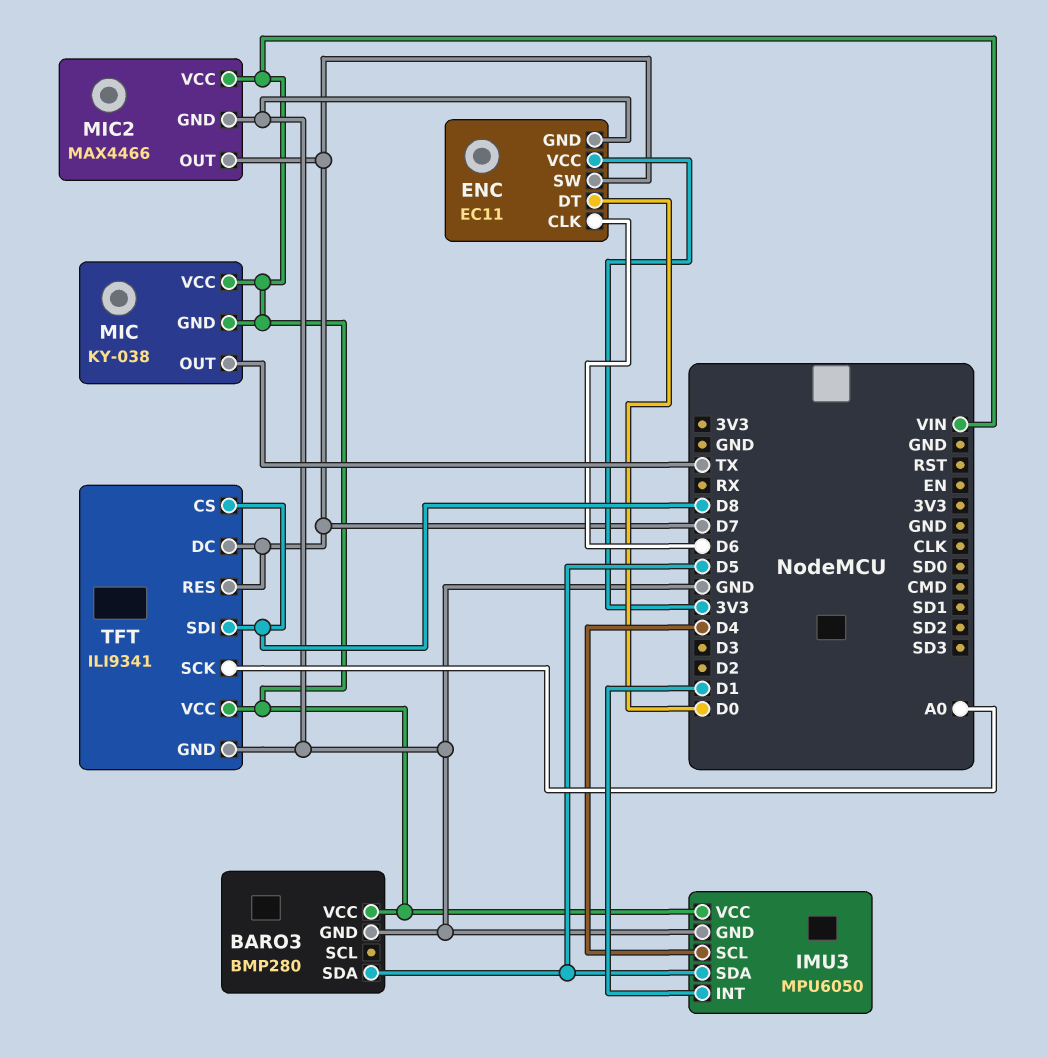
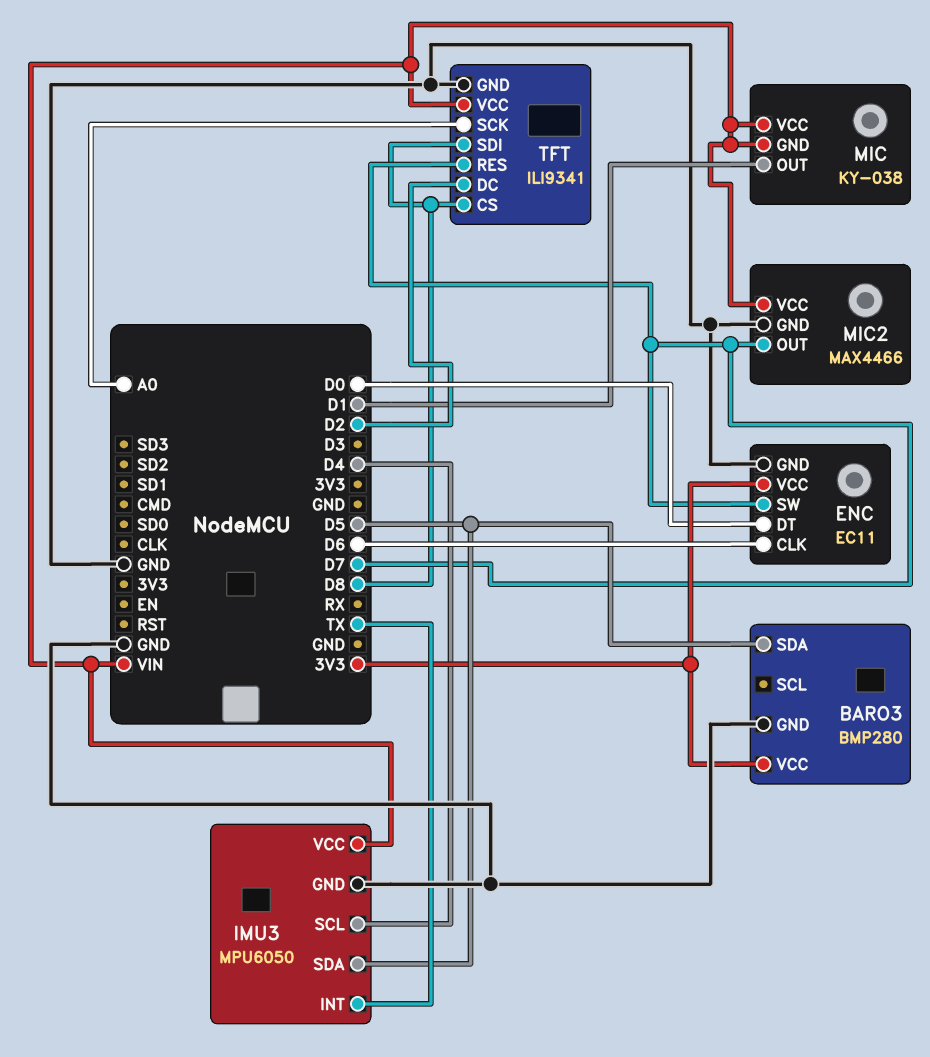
BARO3 pin VCC: VIN -> 3V3
IMU3 pin INT: D1 -> TX
MIC pin OUT: TX -> D1
TFT pin DC: D7 -> D2

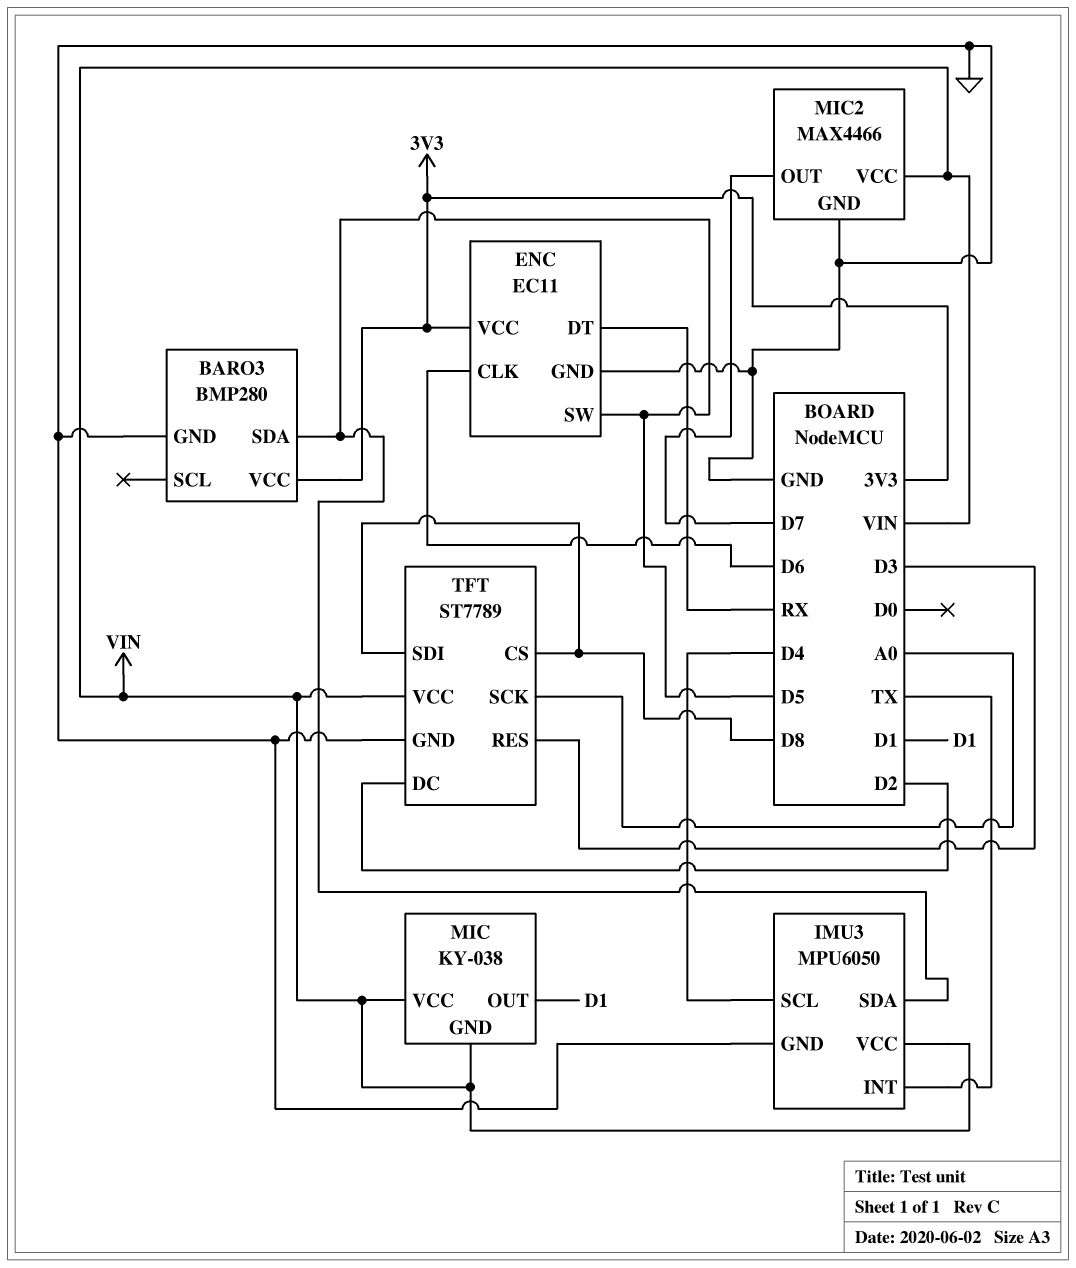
ENC pin DT: D0 -> RX
ENC pin SW: D7 -> D5
TFT: ILI9341 -> ST7789
TFT pin RES: D7 -> D3

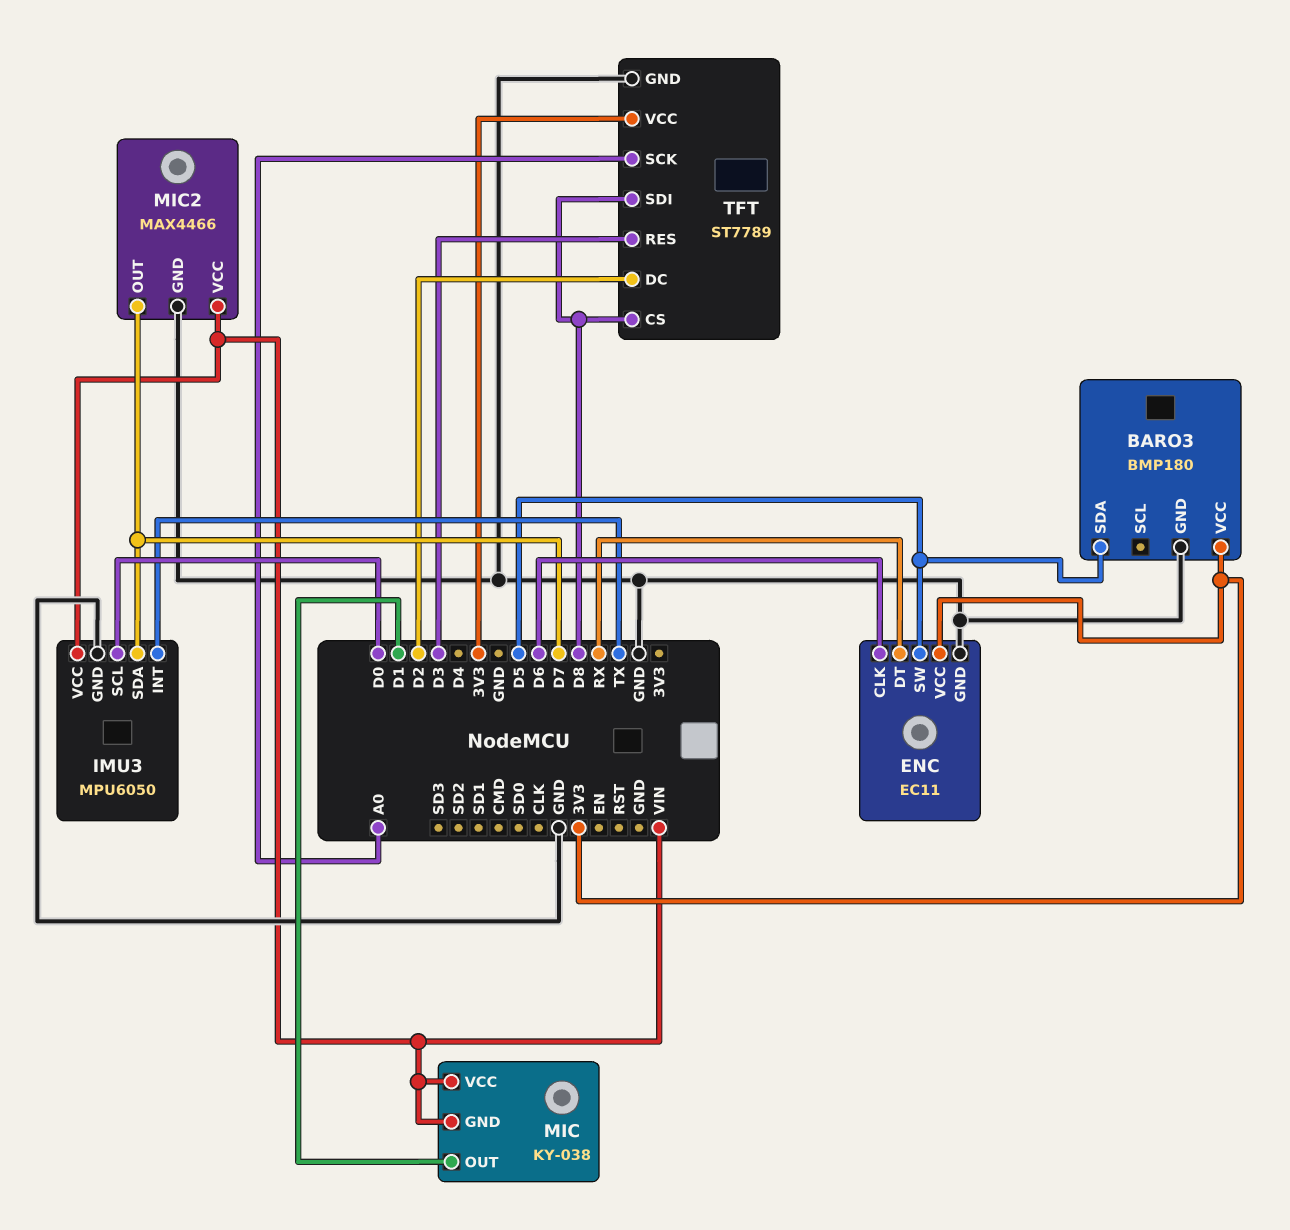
BARO3: BMP280 -> BMP180
IMU3 pin SCL: D4 -> D0
IMU3 pin SDA: D5 -> D7
TFT pin VCC: VIN -> 3V3

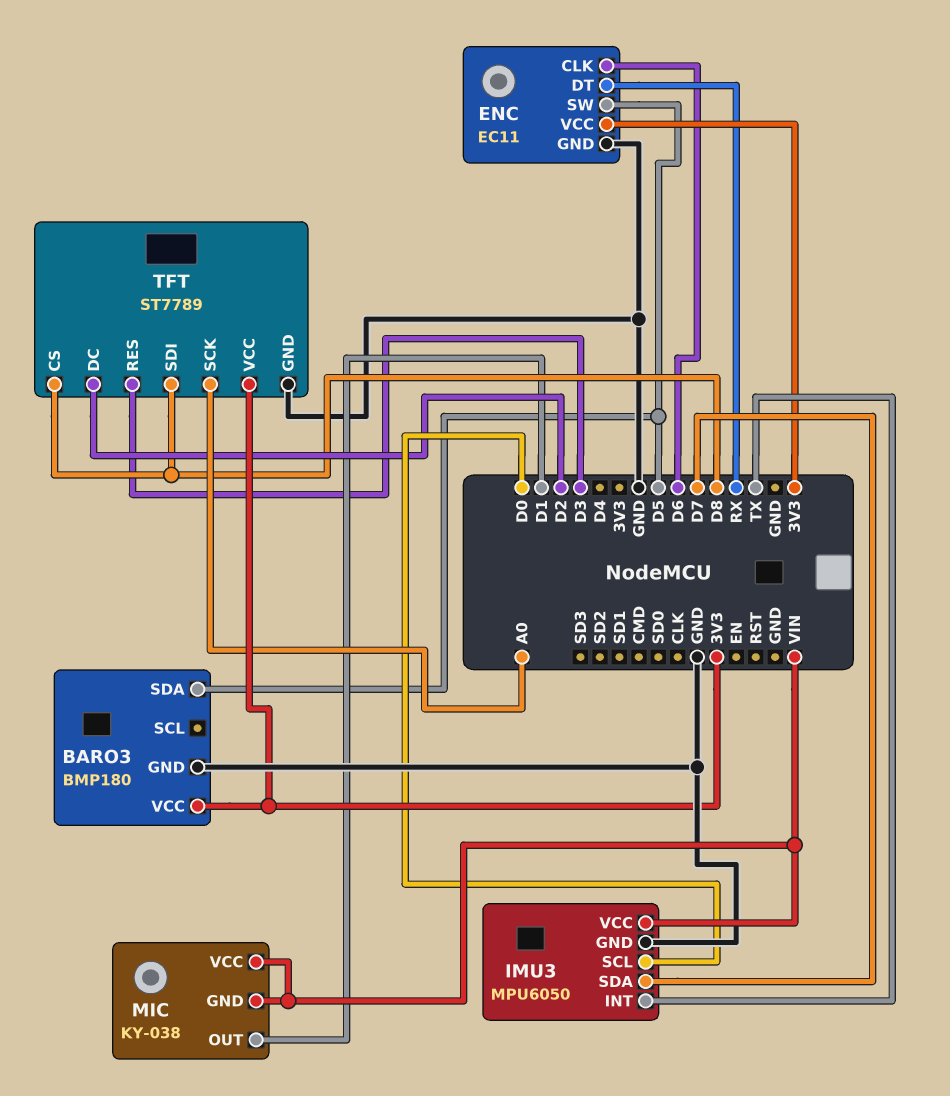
MIC2: MAX4466 -> none
MIC2 pin GND: GND -> none
MIC2 pin OUT: D7 -> none
MIC2 pin VCC: VIN -> none

